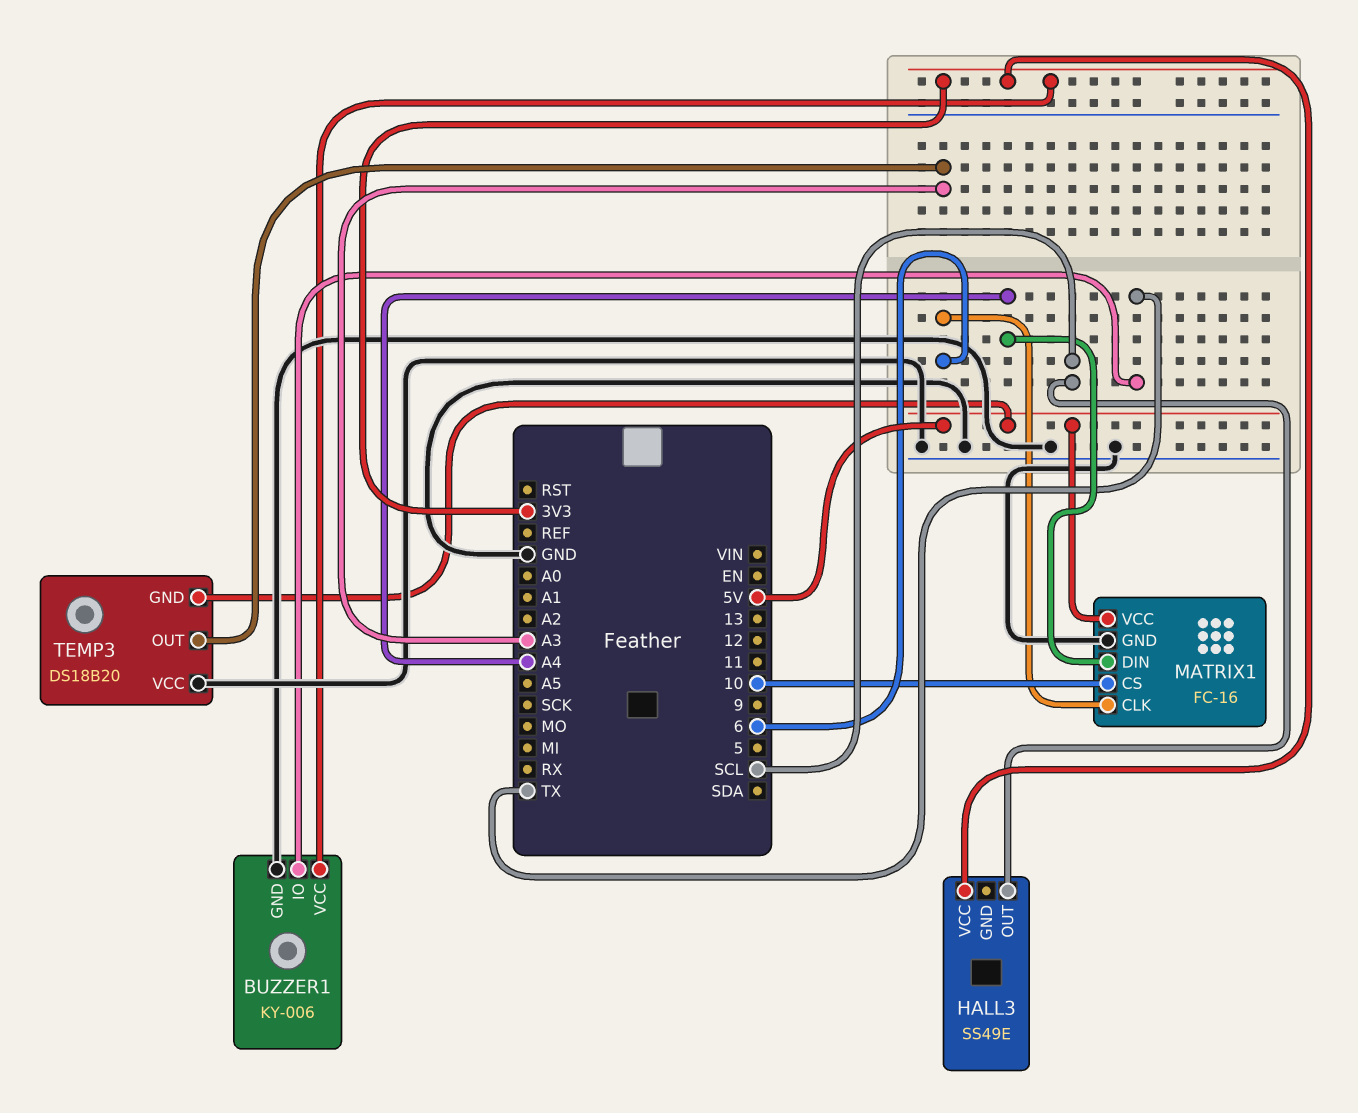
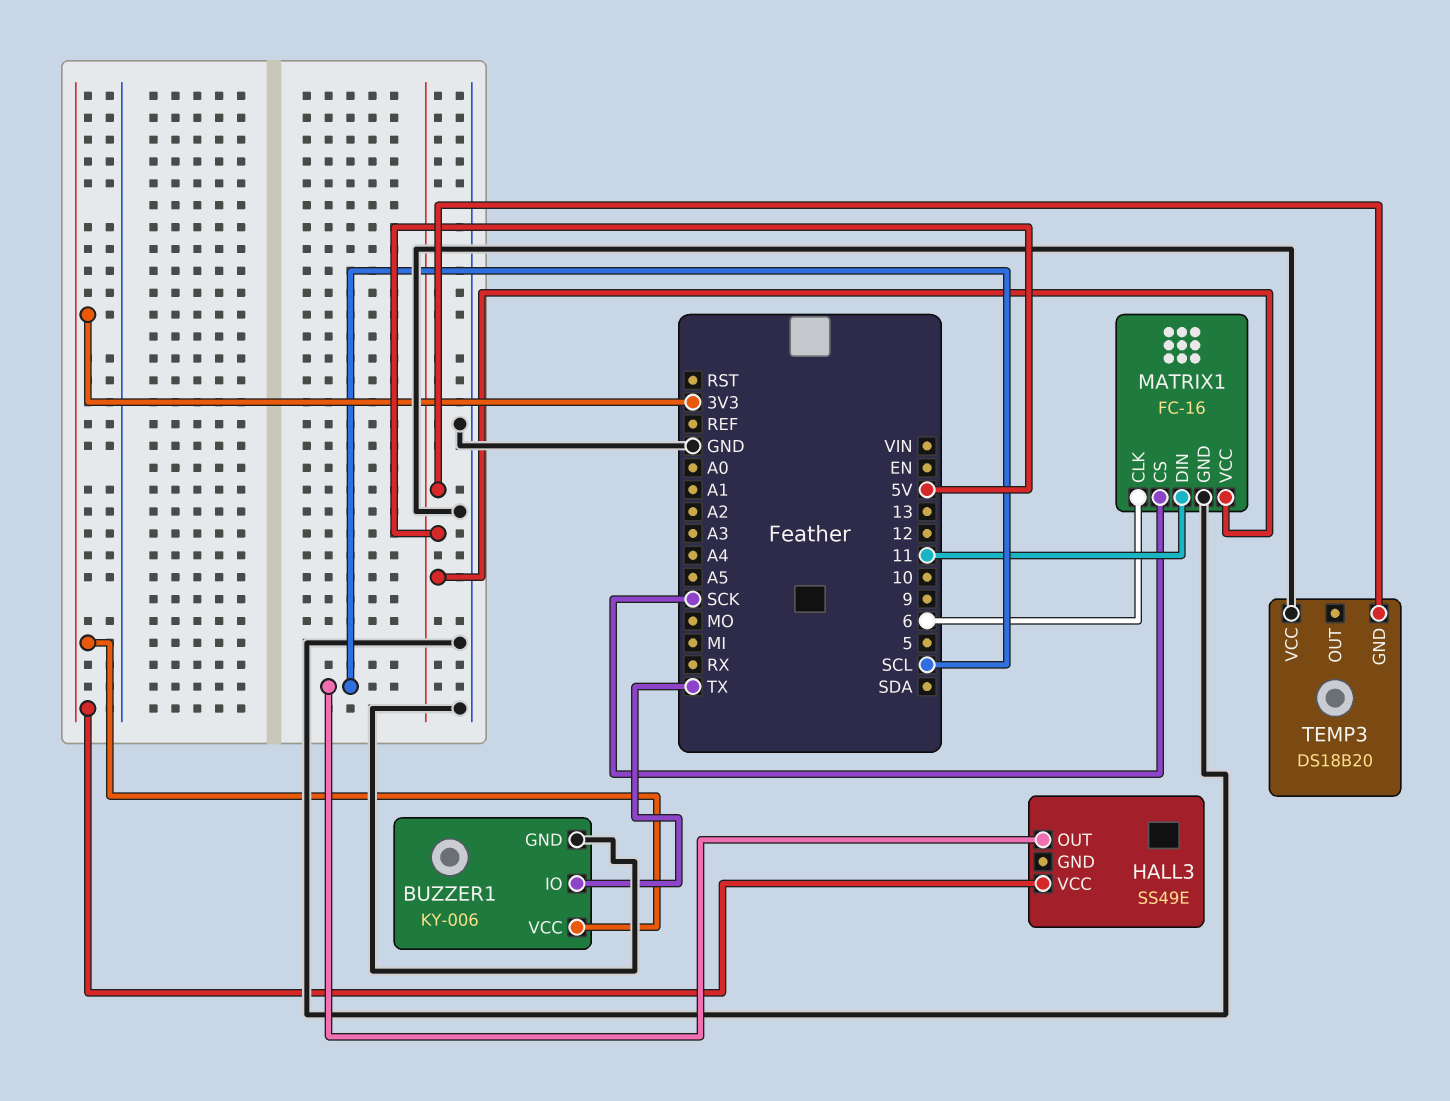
MATRIX1 pin CS: 10 -> SCK
MATRIX1 pin DIN: A4 -> 11
TEMP3 pin OUT: A3 -> none

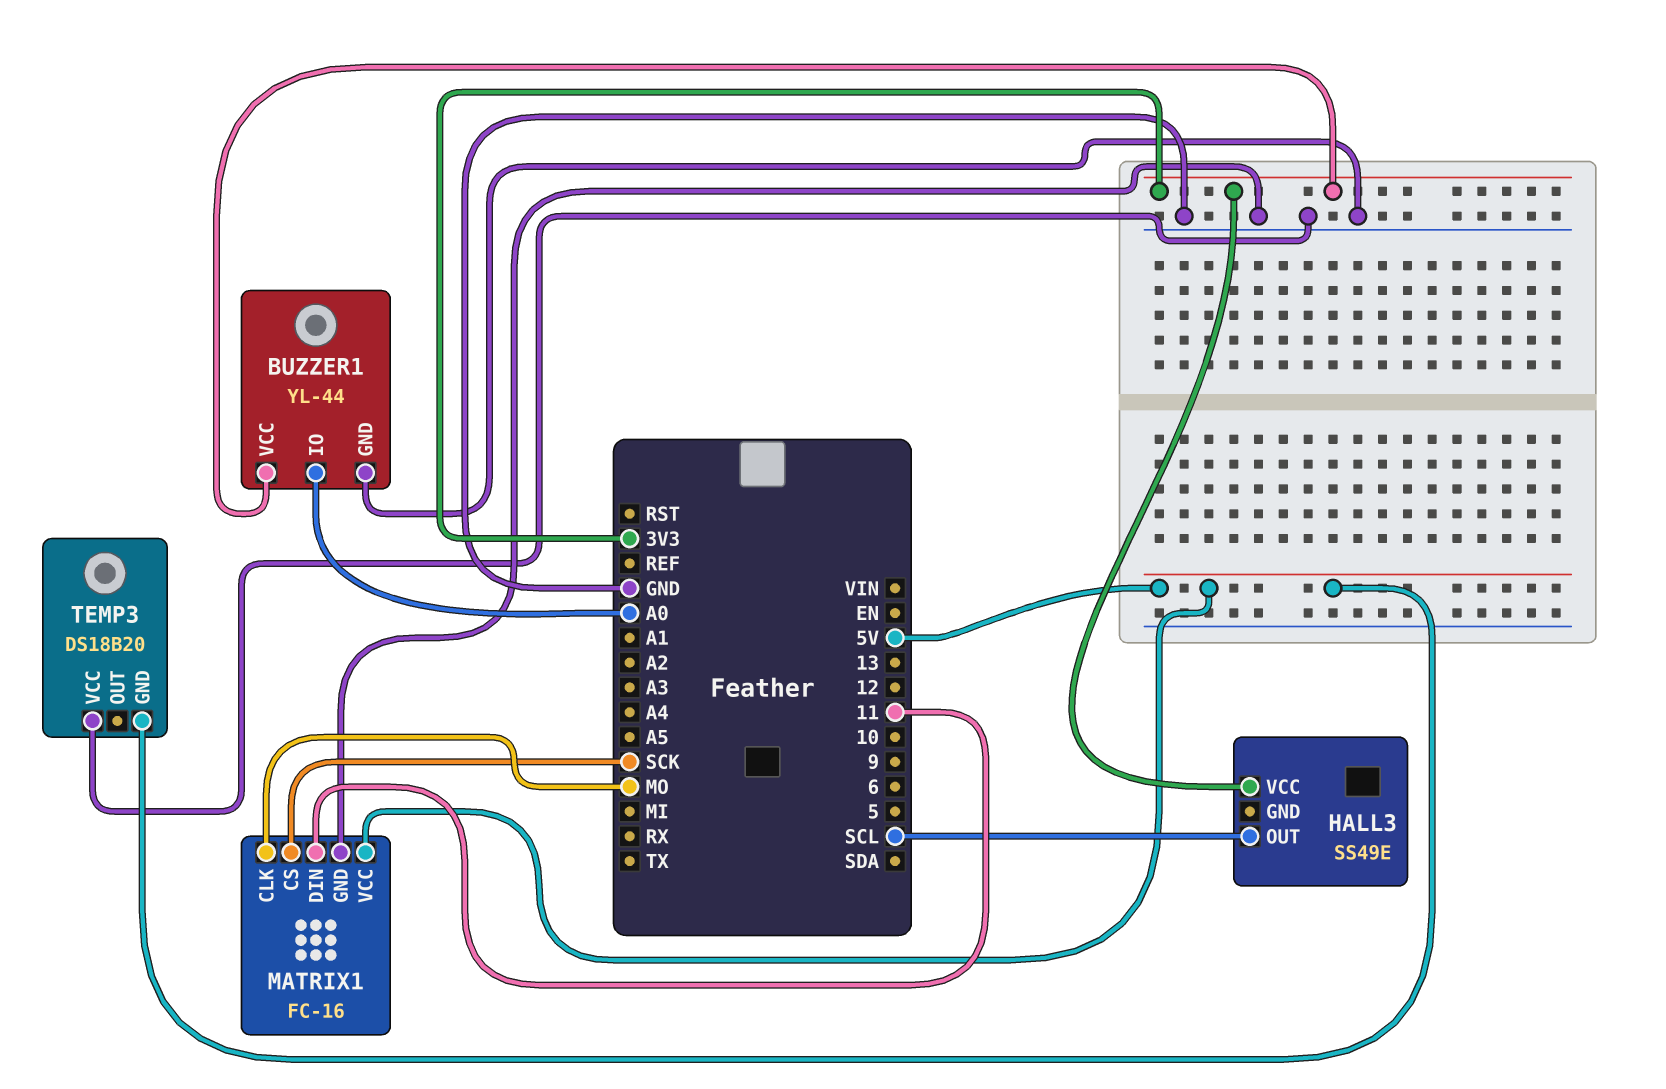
BUZZER1: KY-006 -> YL-44
BUZZER1 pin IO: TX -> A0
MATRIX1 pin CLK: 6 -> MO

